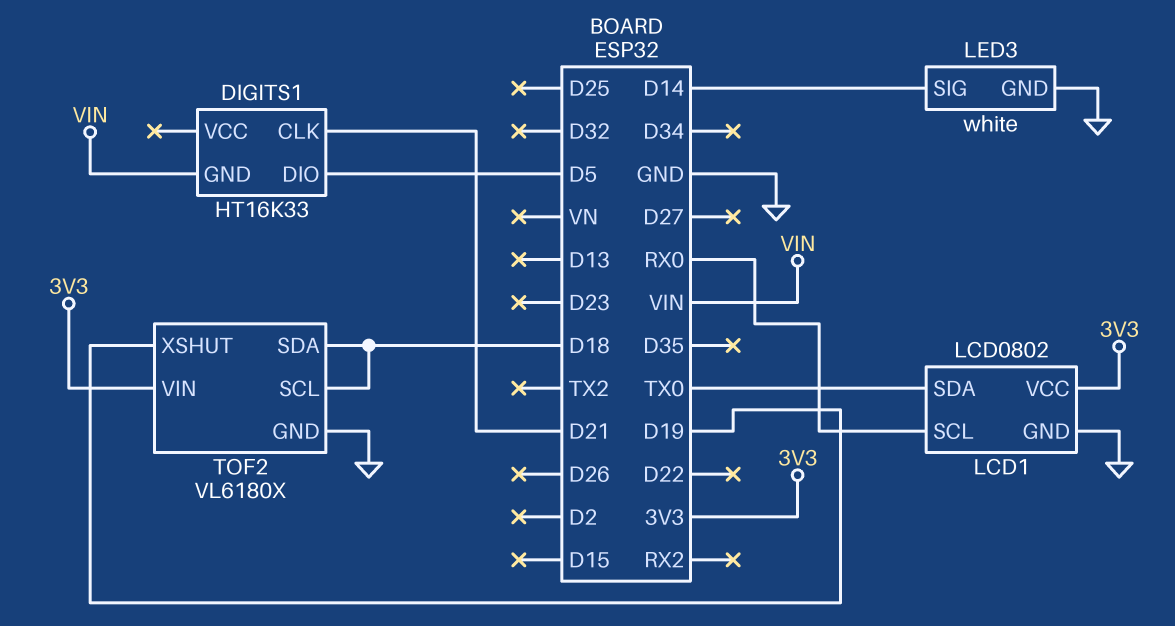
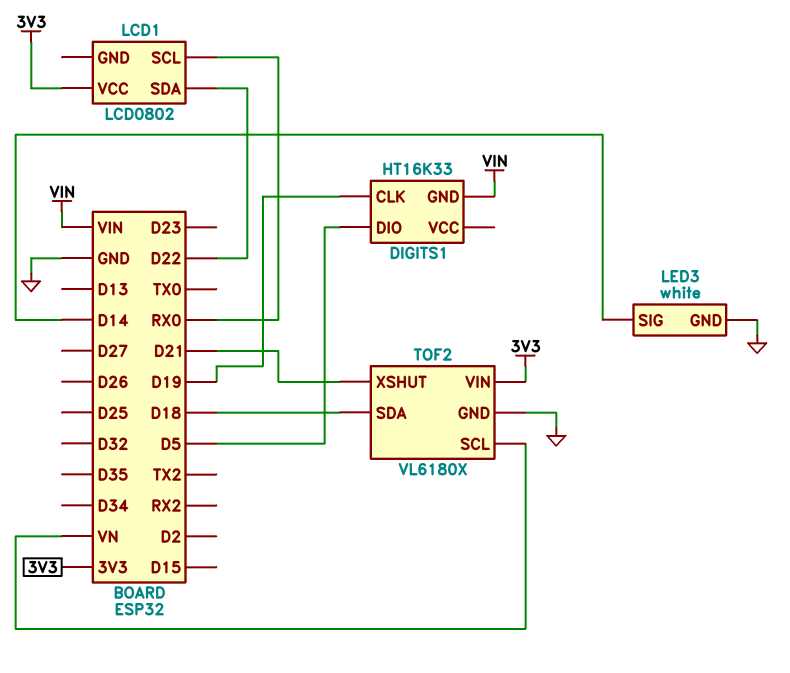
DIGITS1 pin CLK: D21 -> D19
LCD1 pin GND: GND -> none
LCD1 pin SDA: TX0 -> D22
TOF2 pin SCL: D18 -> VN
TOF2 pin XSHUT: D19 -> D21

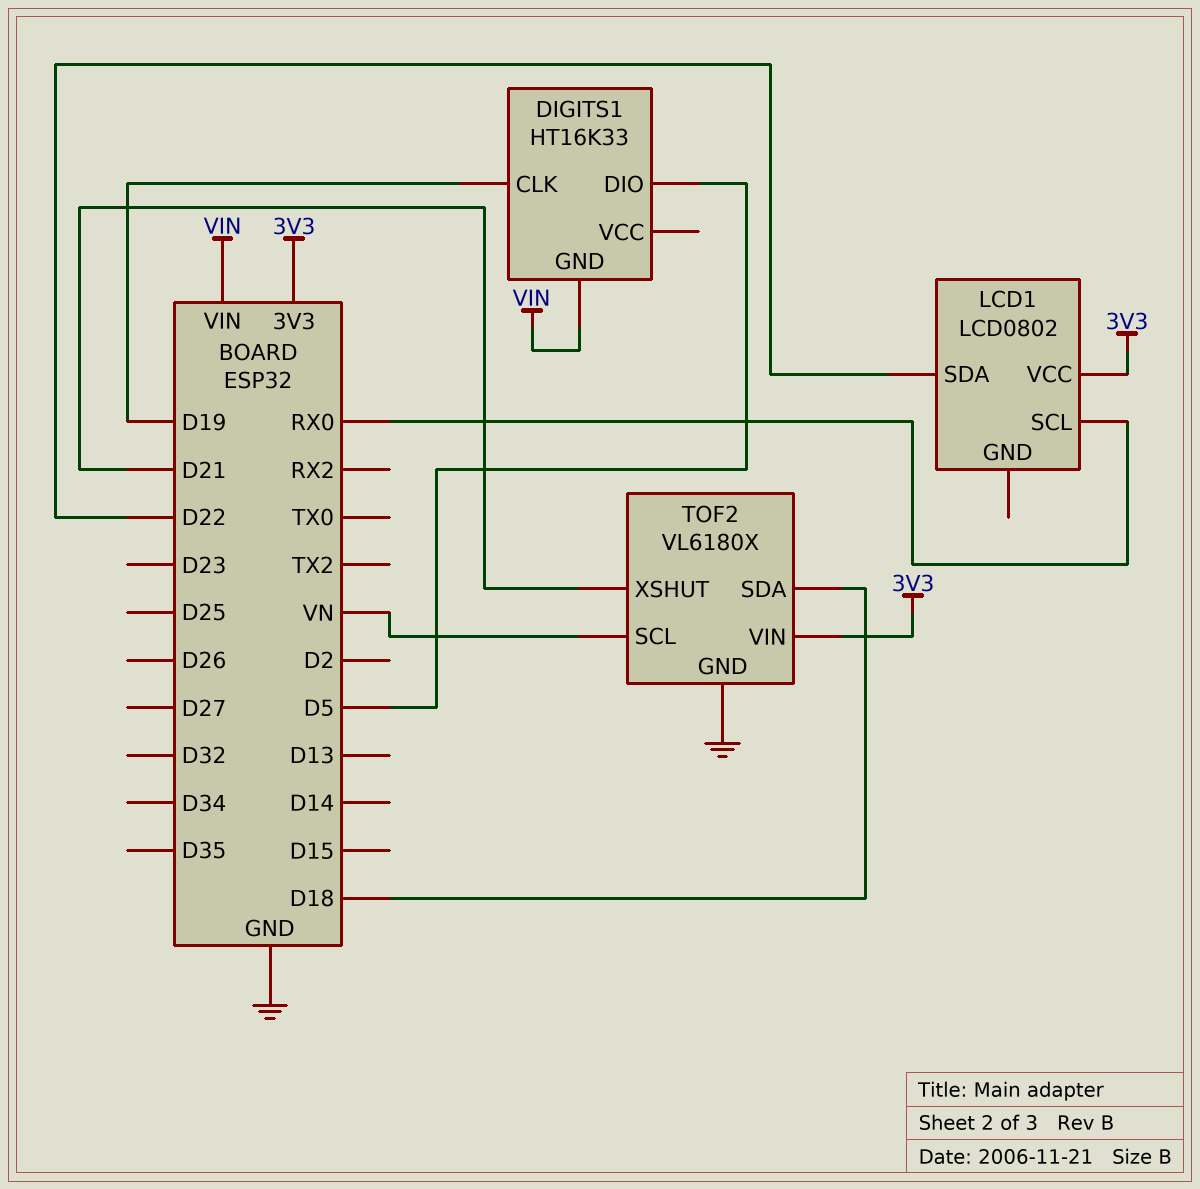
LED3: white -> none
LED3 pin GND: GND -> none
LED3 pin SIG: D14 -> none

